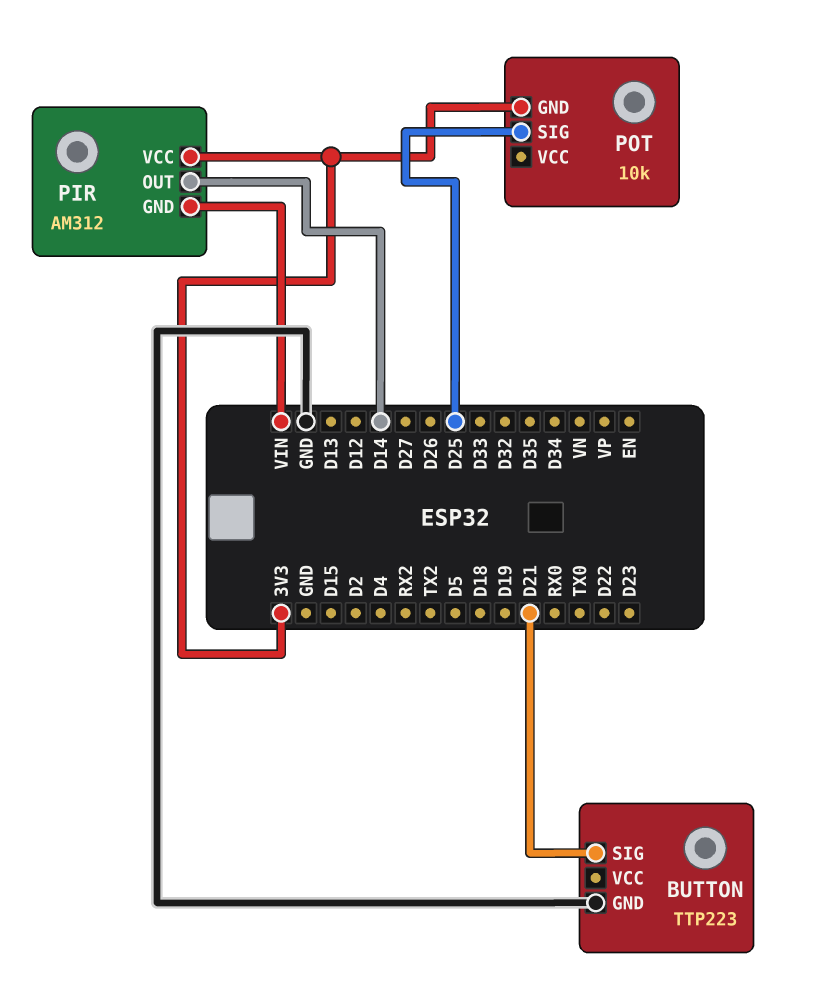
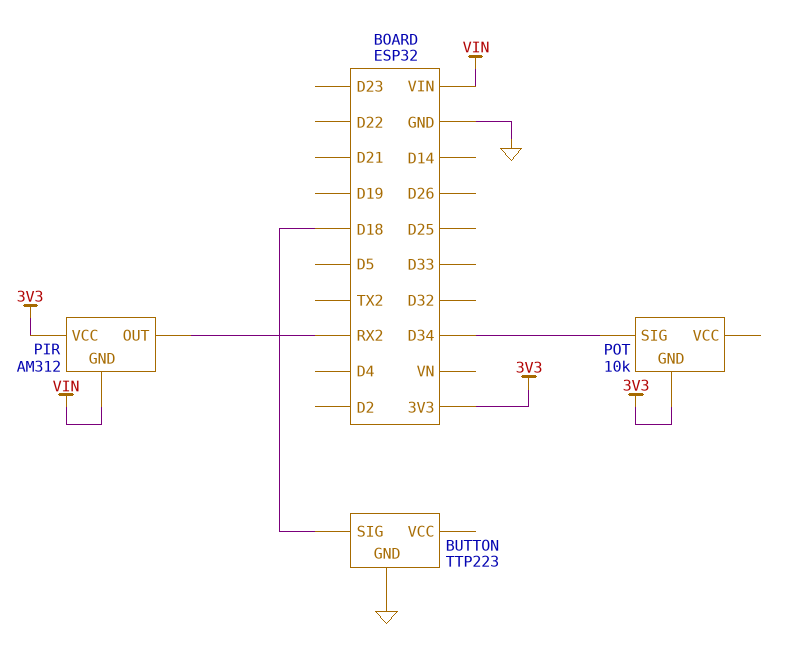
BUTTON pin SIG: D21 -> D18
PIR pin OUT: D14 -> RX2
POT pin SIG: D25 -> D34

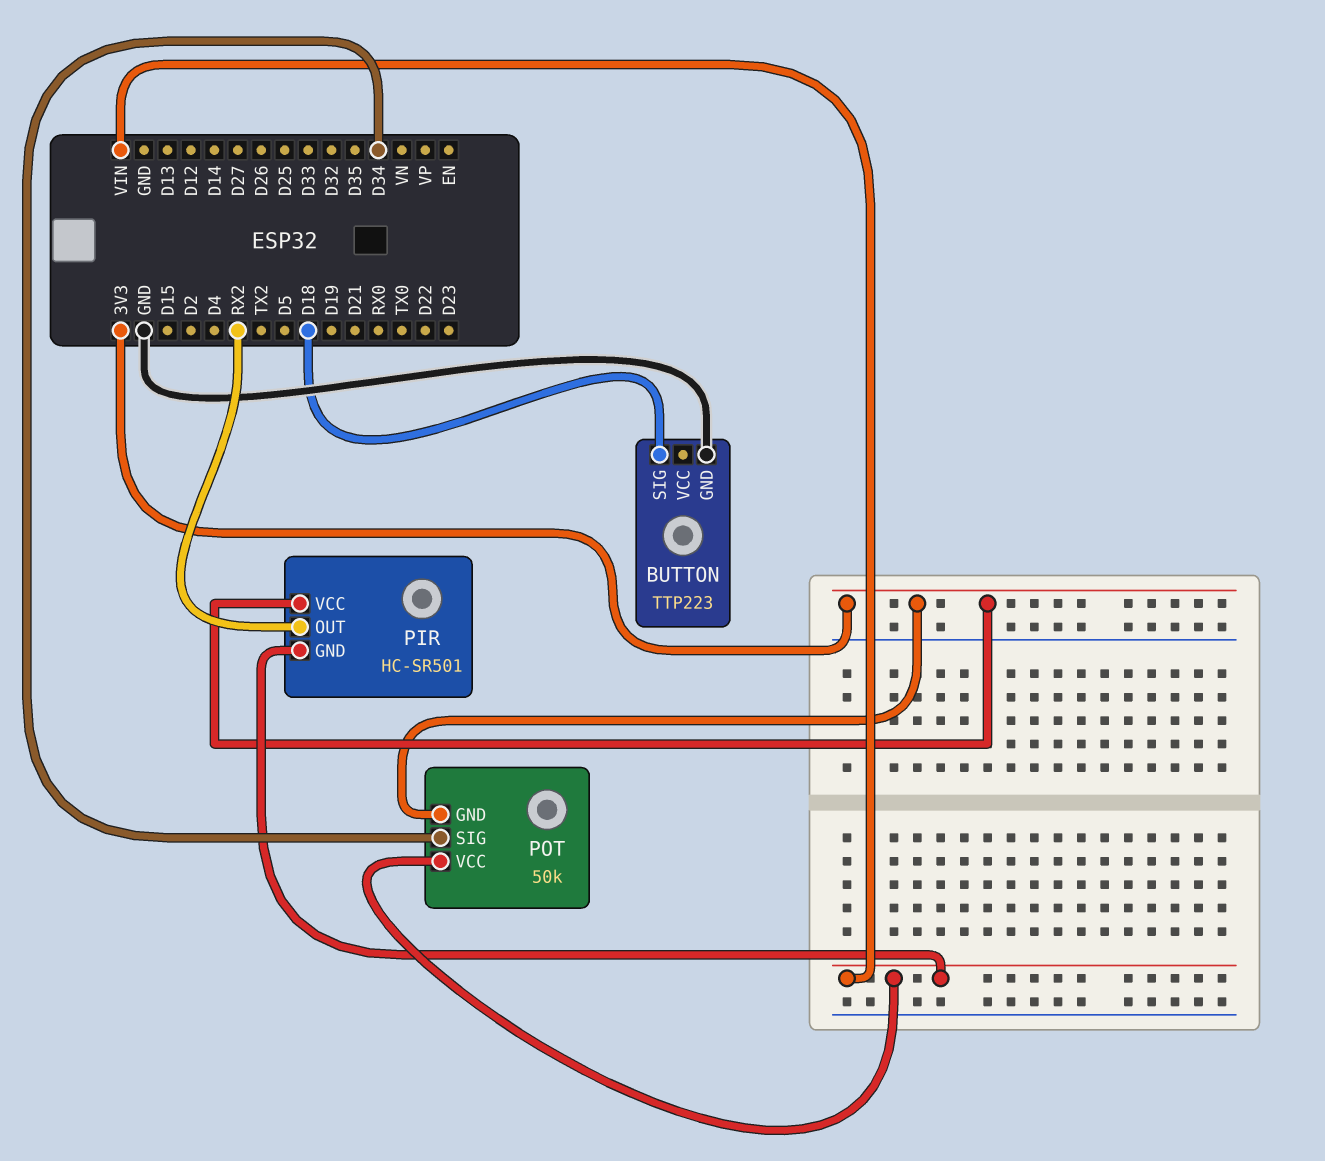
PIR: AM312 -> HC-SR501
POT: 10k -> 50k
POT pin VCC: none -> VIN

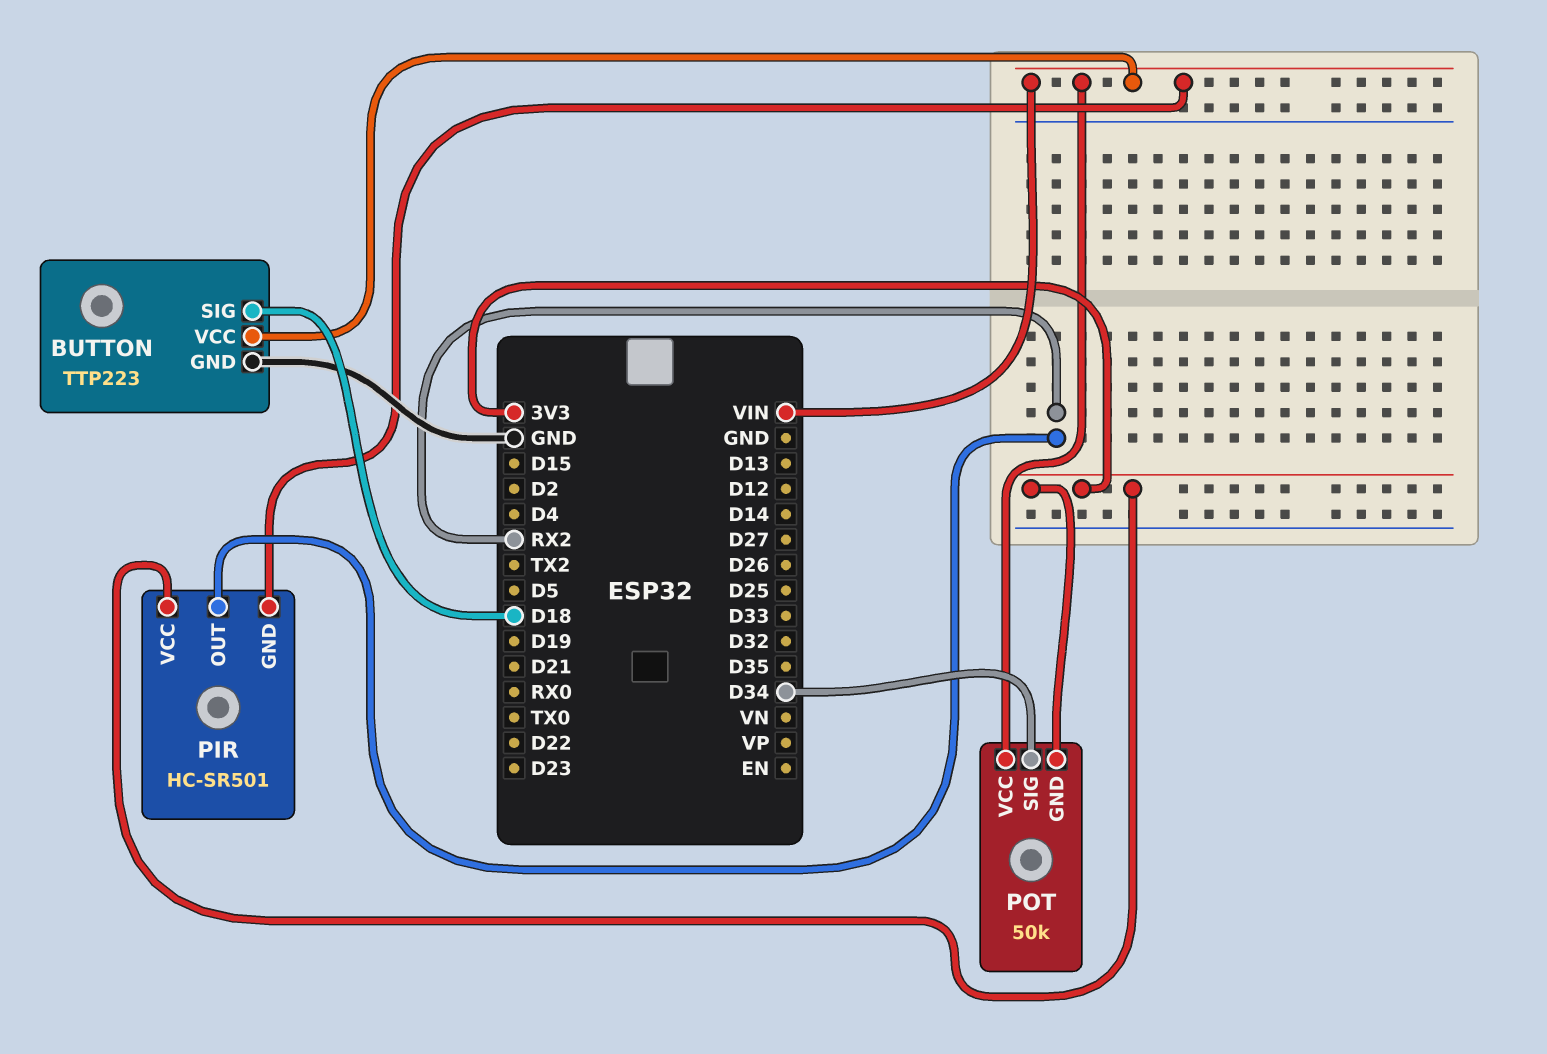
BUTTON pin VCC: none -> VIN

